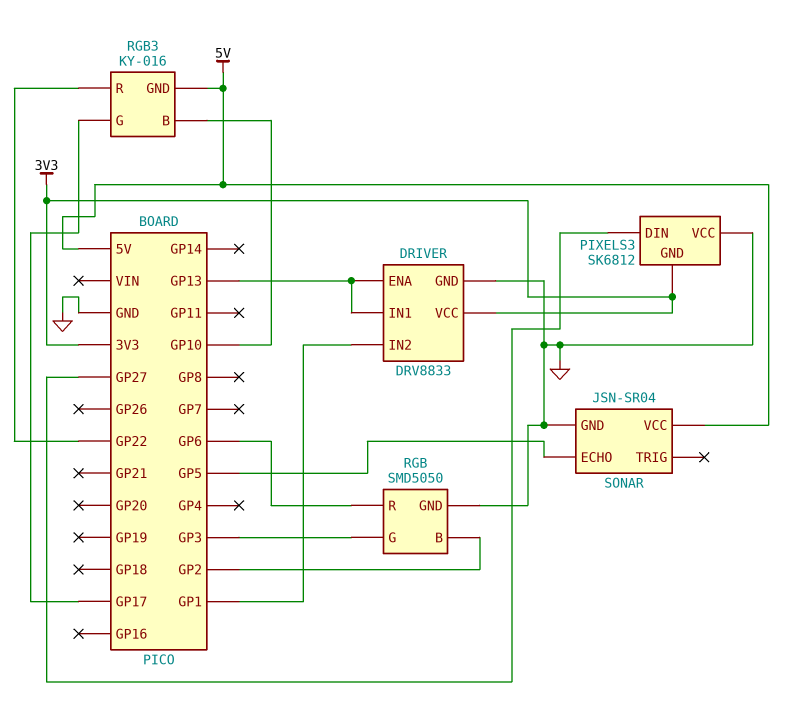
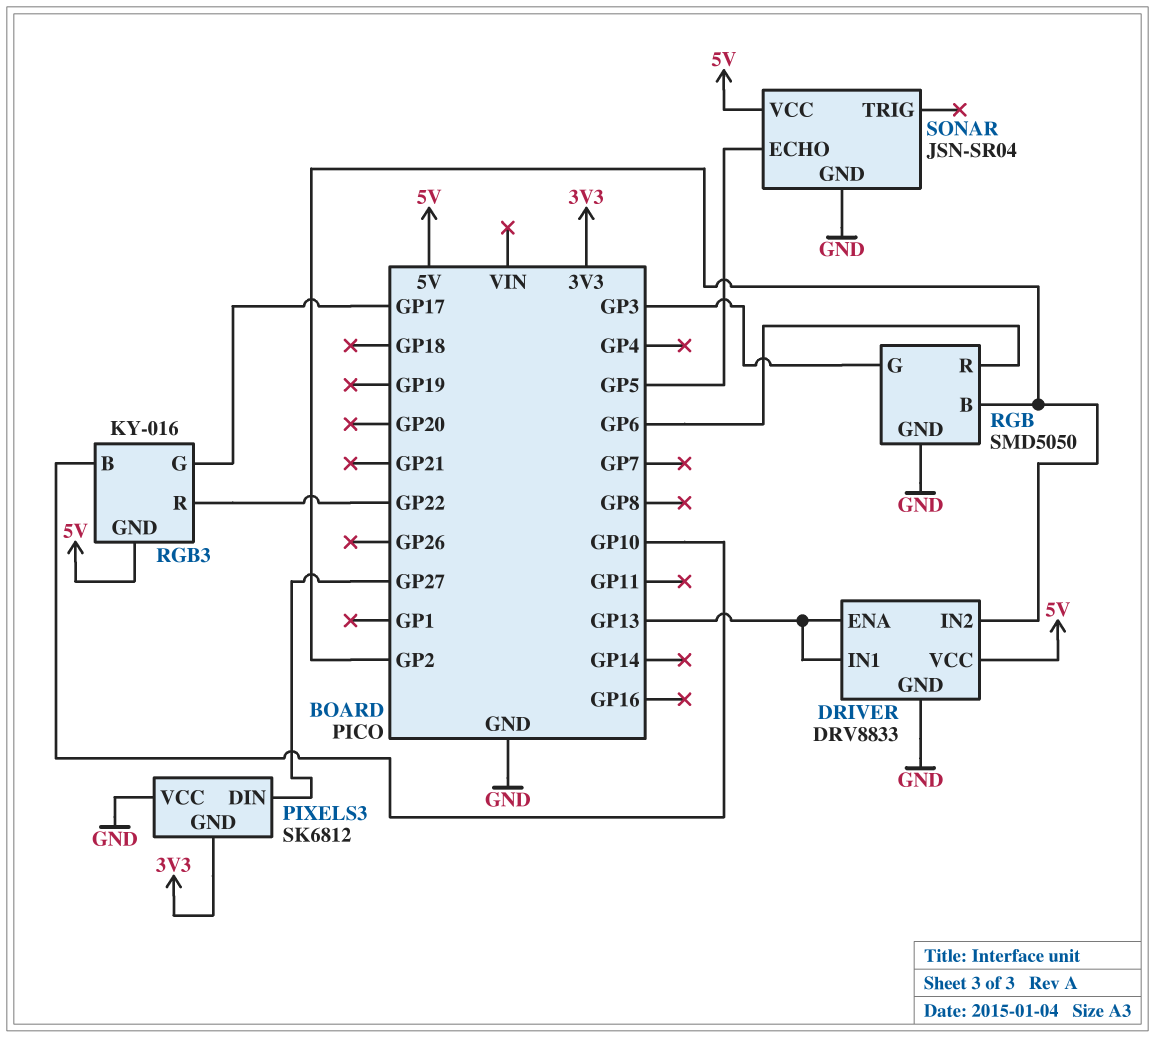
DRIVER pin IN2: GP1 -> GP2
DRIVER pin VCC: 3V3 -> 5V

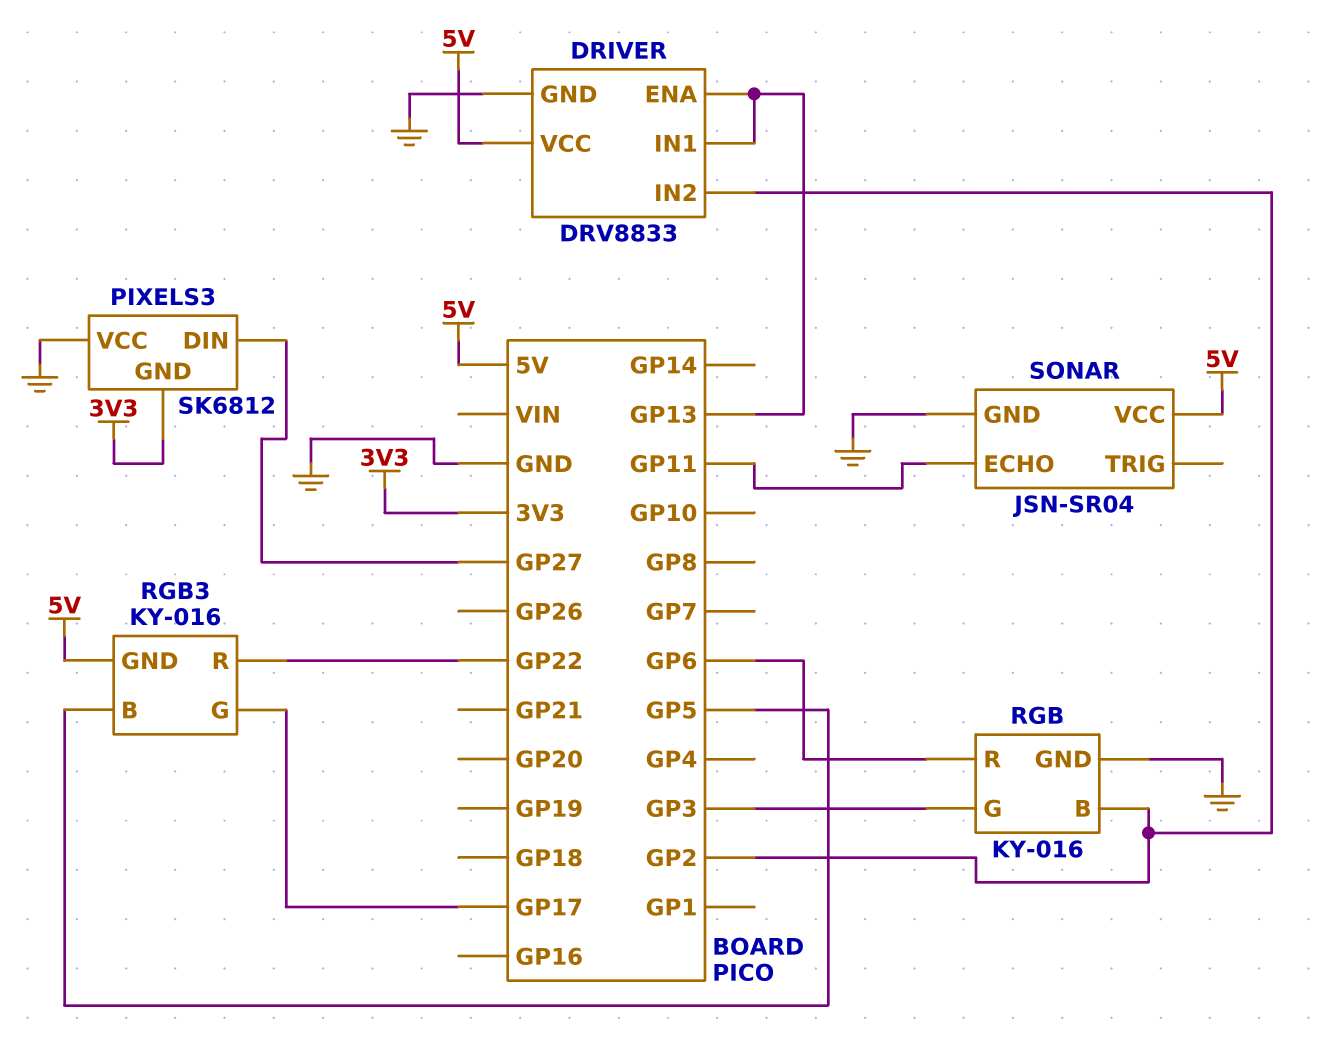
RGB: SMD5050 -> KY-016
RGB3 pin B: GP10 -> GP5
SONAR pin ECHO: GP5 -> GP11

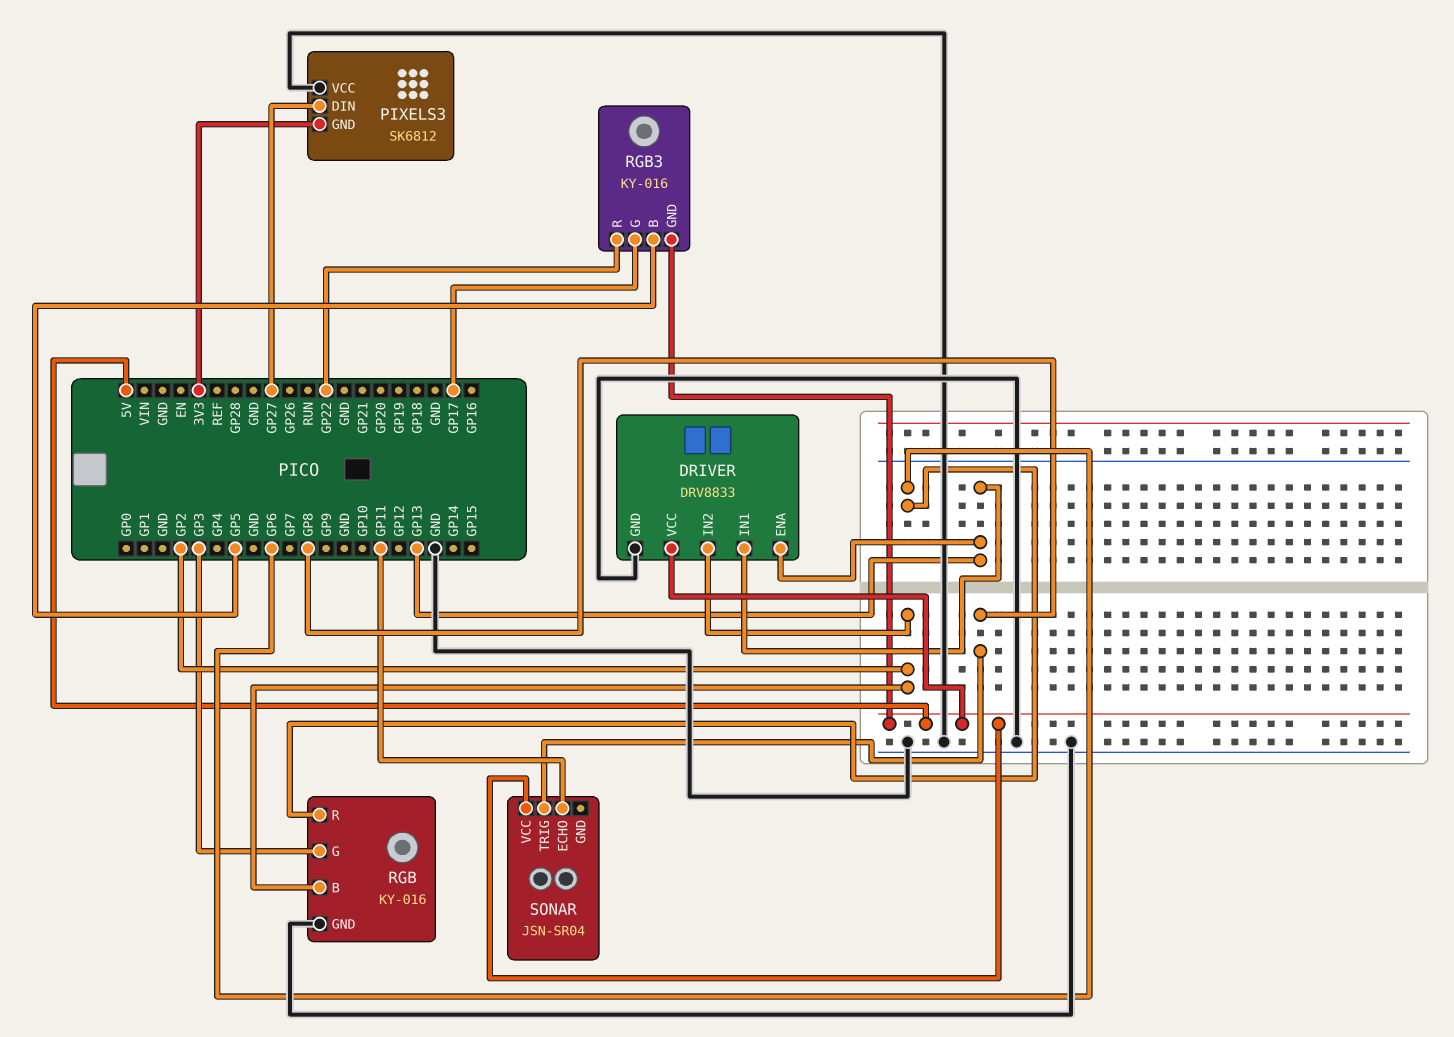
SONAR pin GND: GND -> none
SONAR pin TRIG: none -> GP8

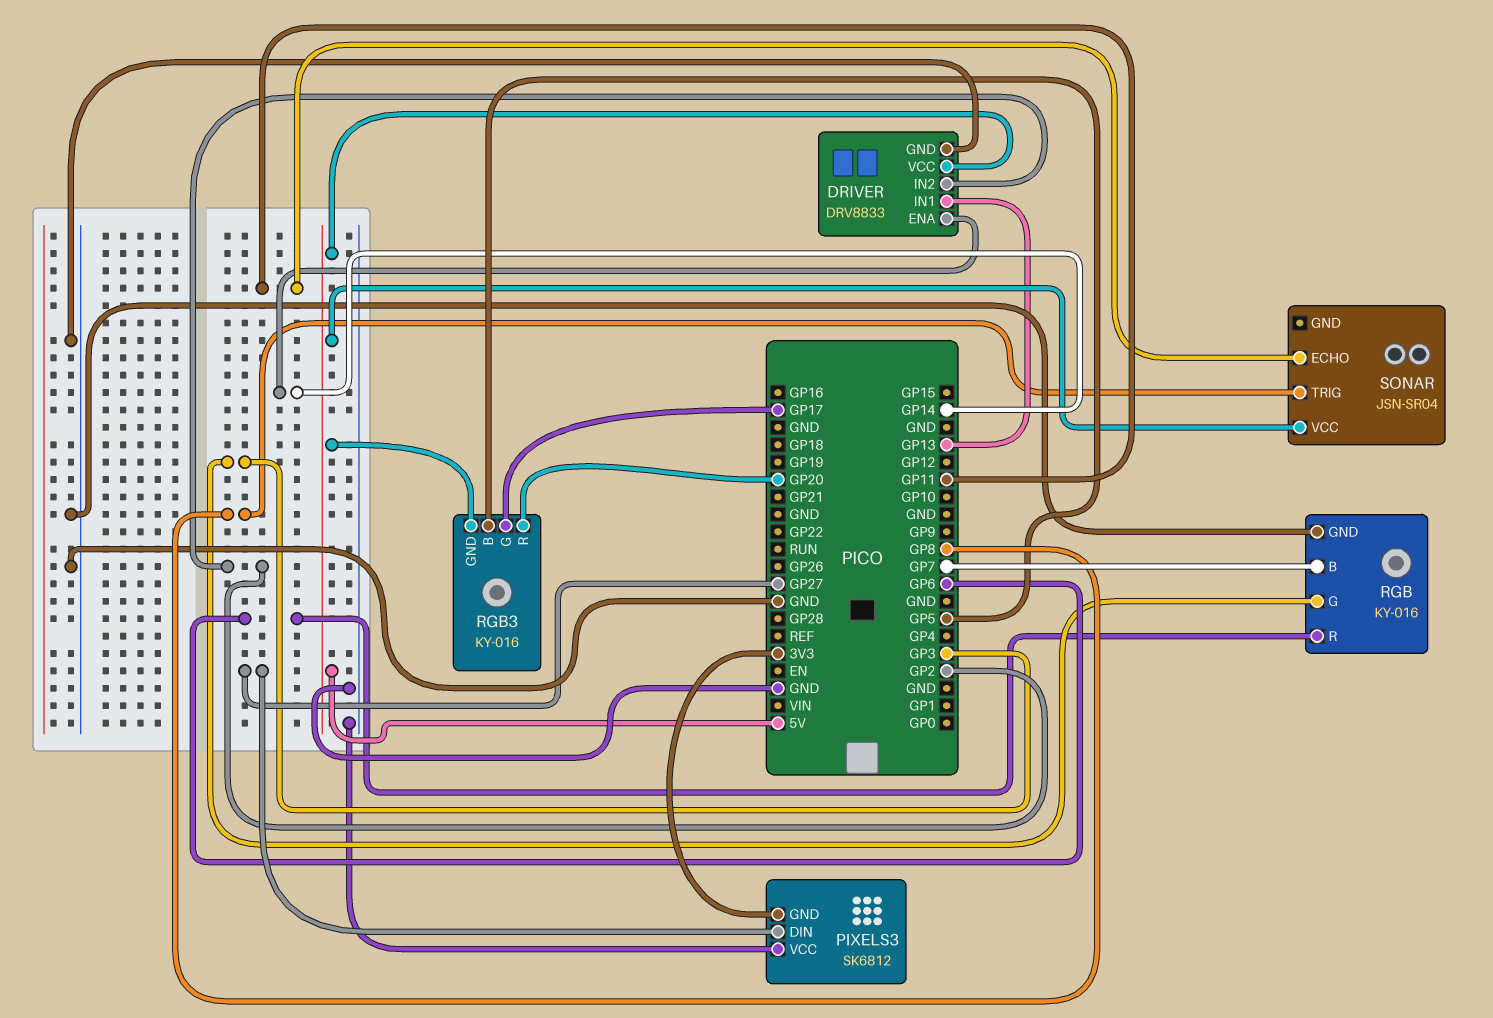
DRIVER pin ENA: GP13 -> GP14
RGB pin B: GP2 -> GP7
RGB3 pin R: GP22 -> GP20

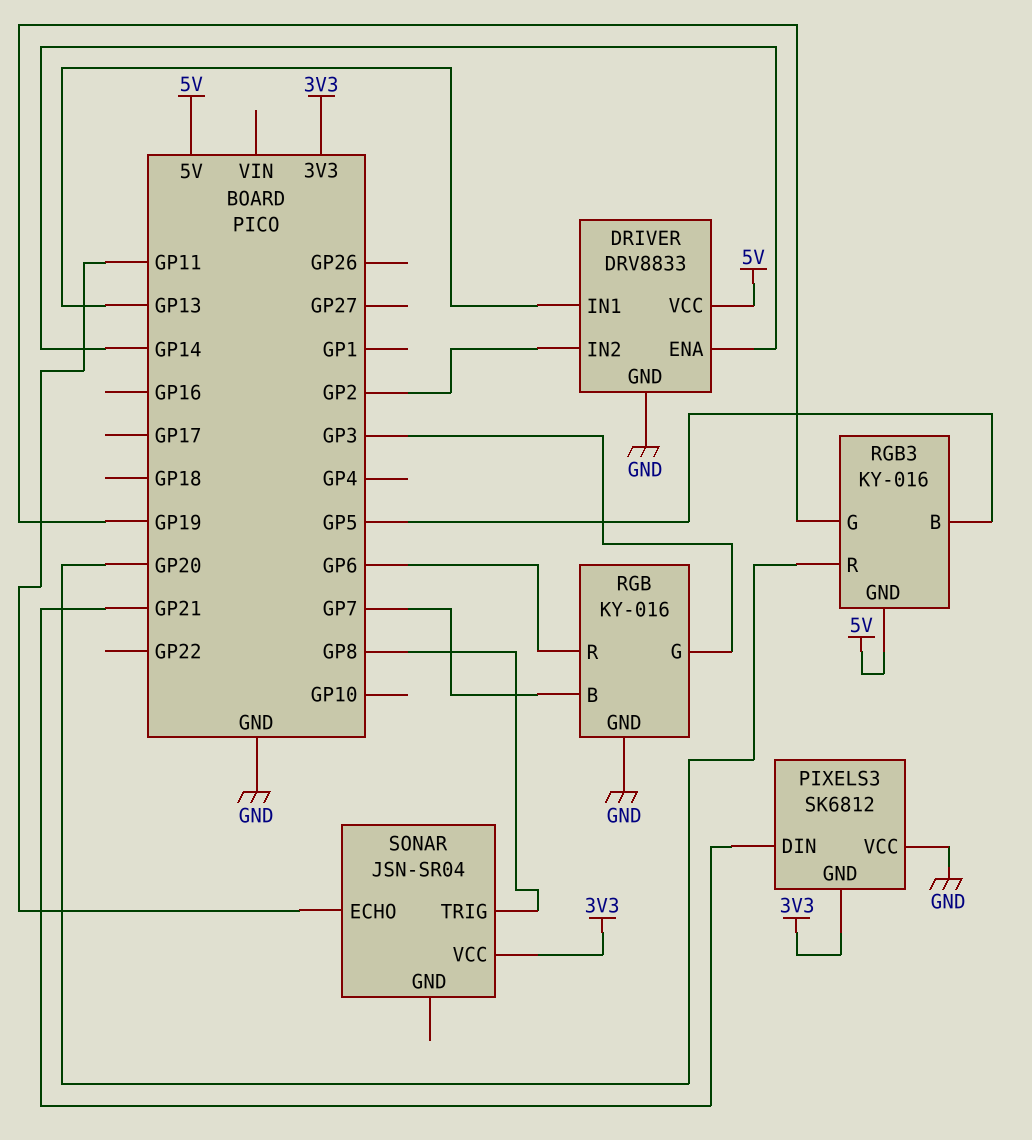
PIXELS3 pin DIN: GP27 -> GP21
RGB3 pin G: GP17 -> GP19
SONAR pin VCC: 5V -> 3V3

